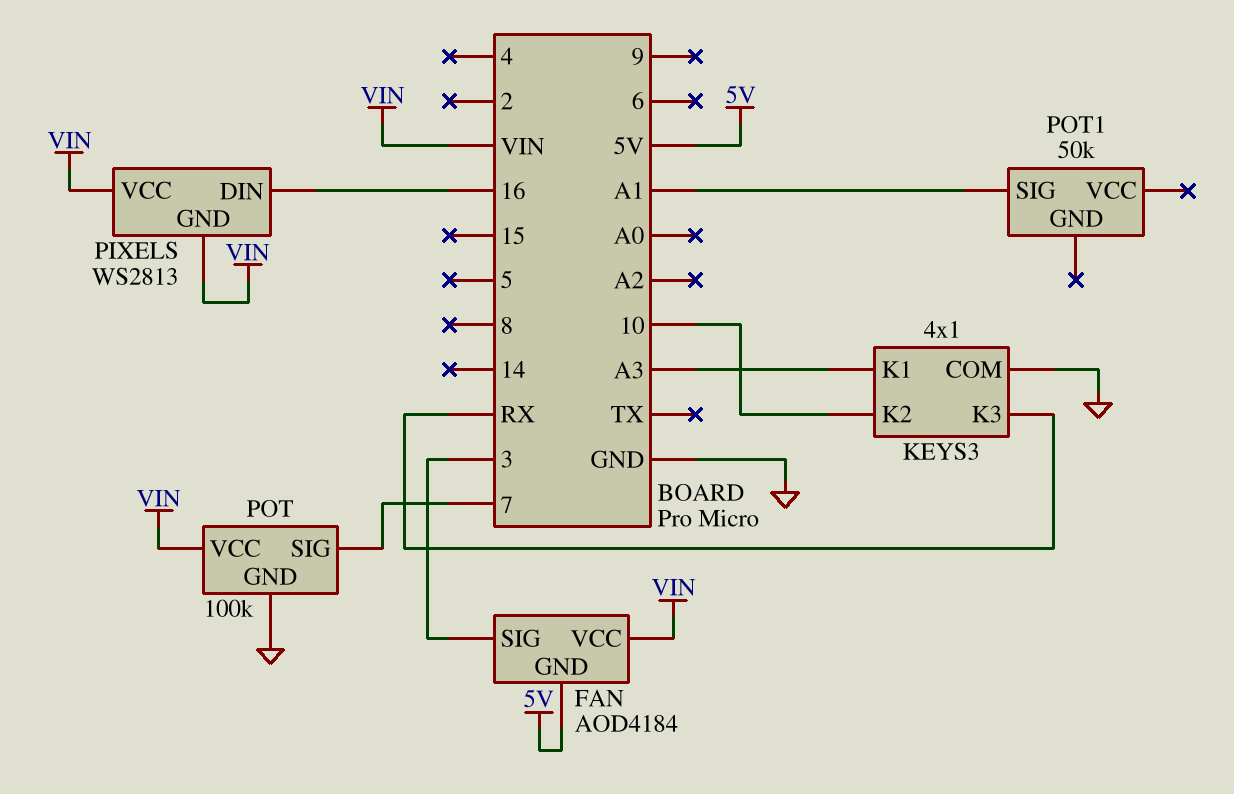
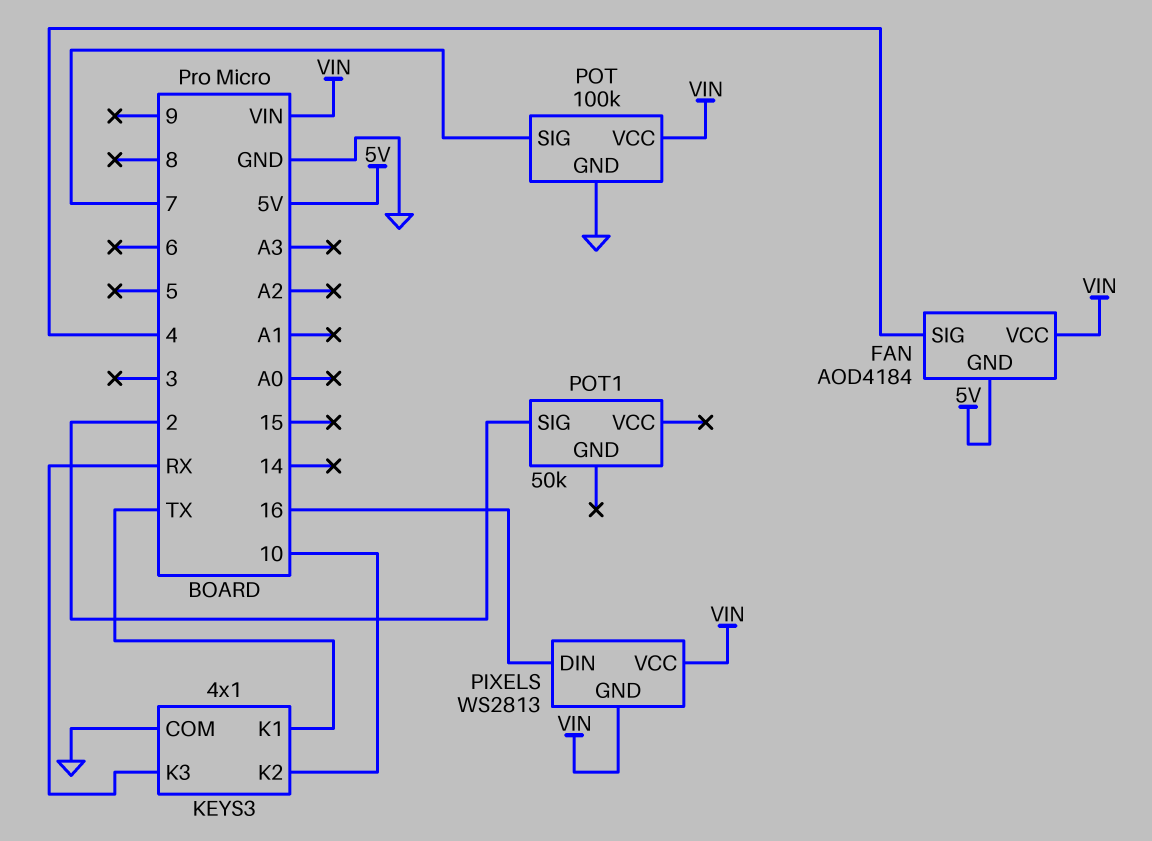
FAN pin SIG: 3 -> 4
KEYS3 pin K1: A3 -> TX
POT1 pin SIG: A1 -> 2

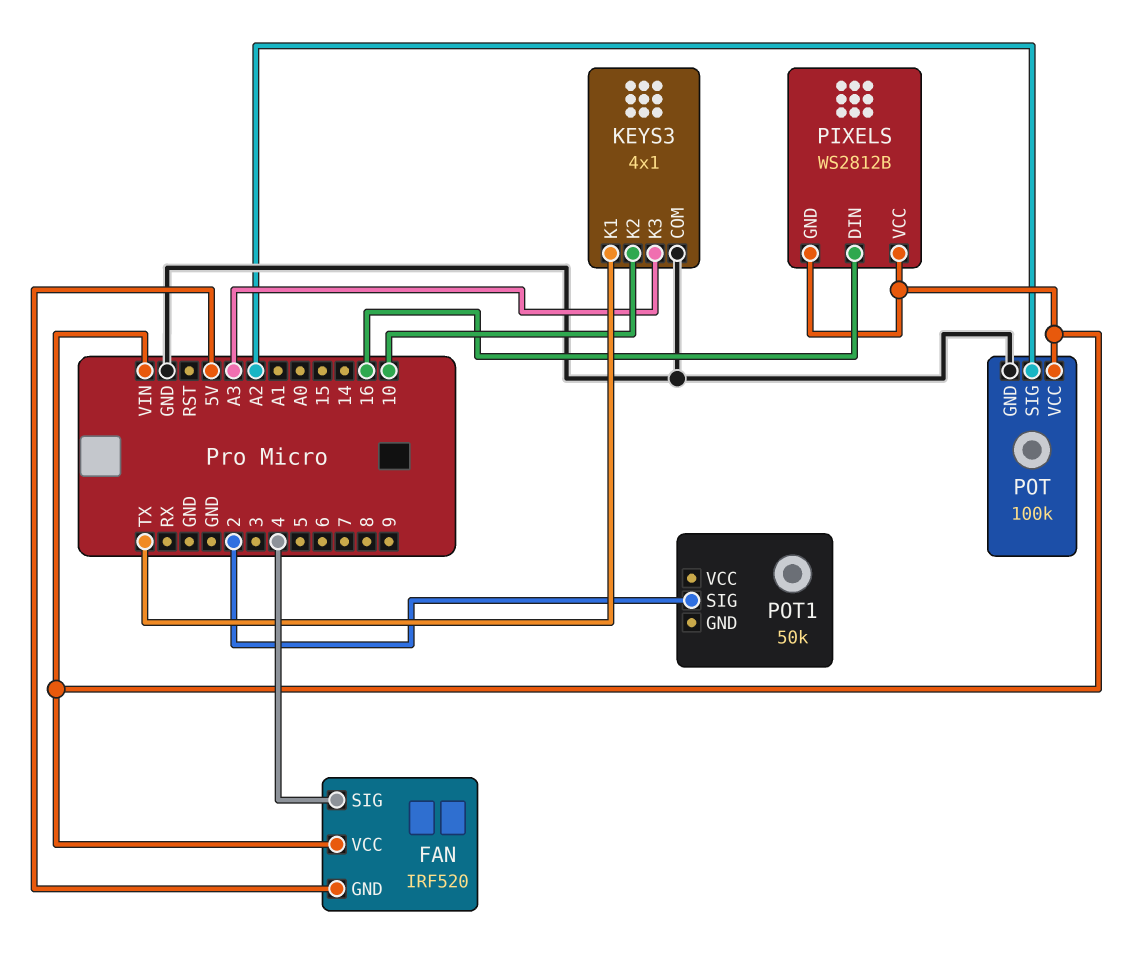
FAN: AOD4184 -> IRF520
KEYS3 pin K3: RX -> A3
PIXELS: WS2813 -> WS2812B
POT pin SIG: 7 -> A2

